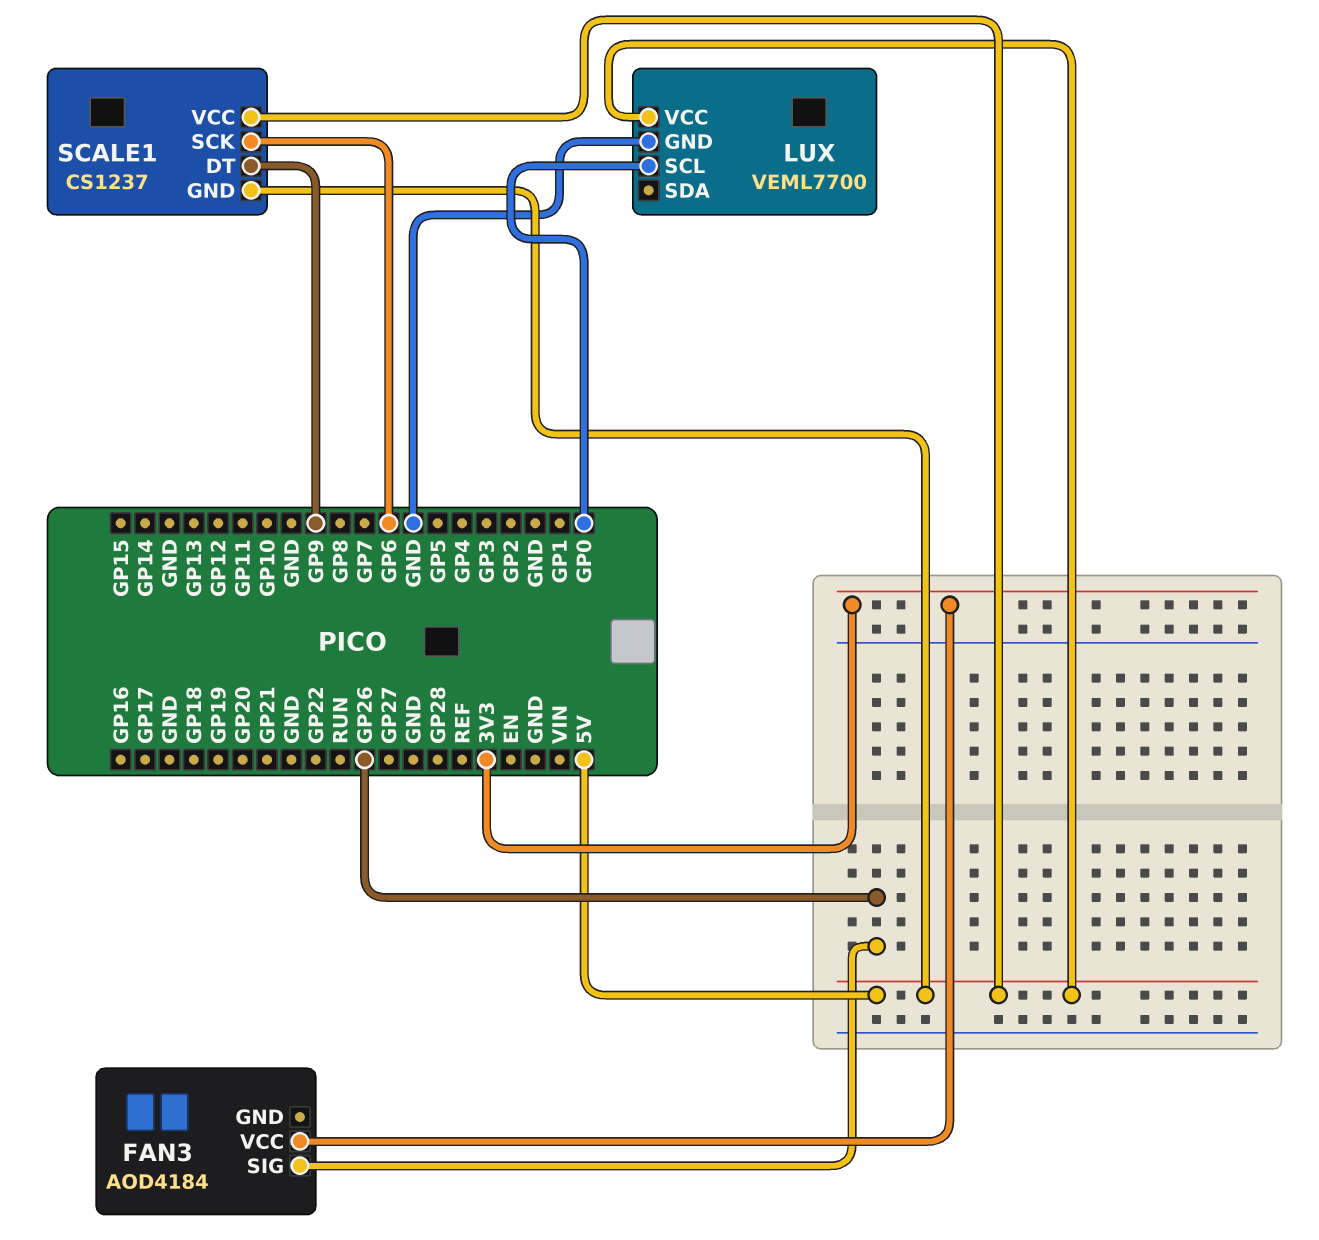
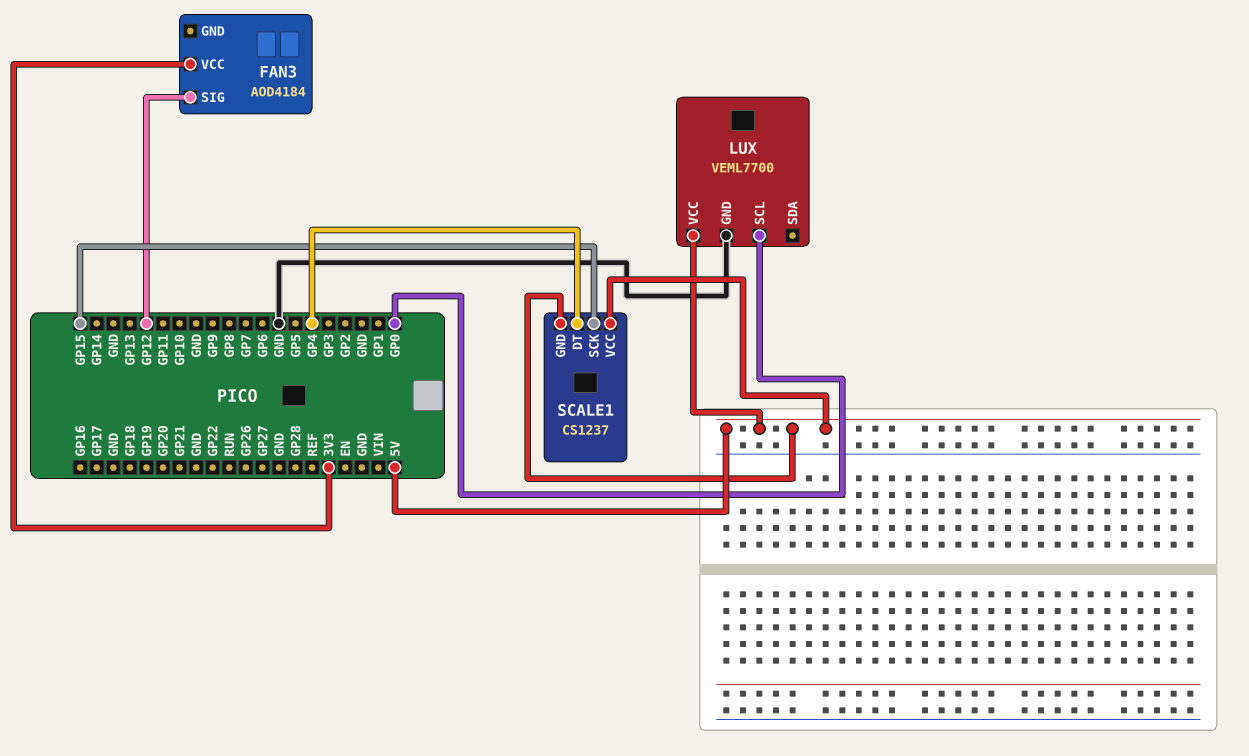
FAN3 pin SIG: GP26 -> GP12
SCALE1 pin DT: GP9 -> GP4
SCALE1 pin SCK: GP6 -> GP15

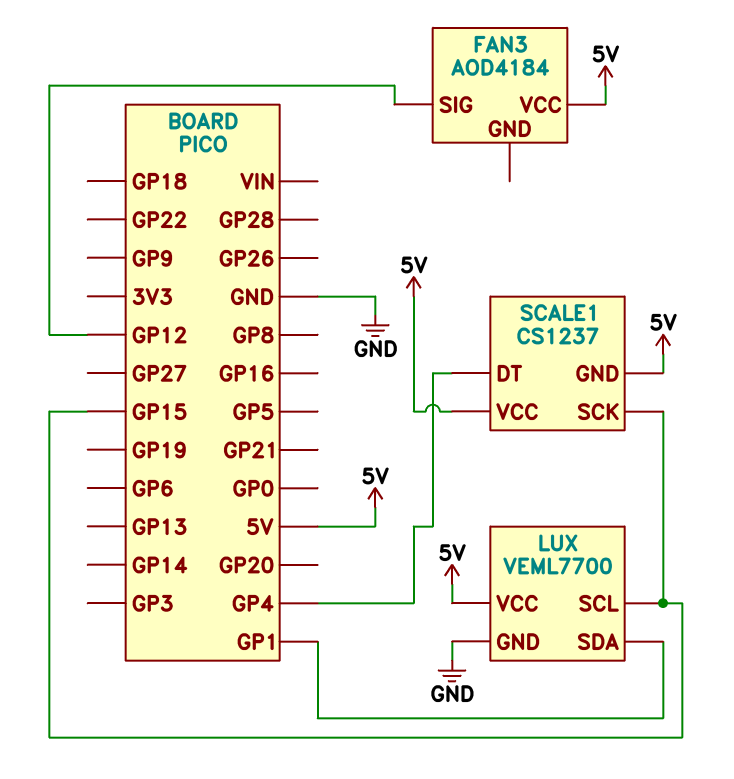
FAN3 pin VCC: 3V3 -> 5V
LUX pin SCL: GP0 -> GP15
LUX pin SDA: none -> GP1

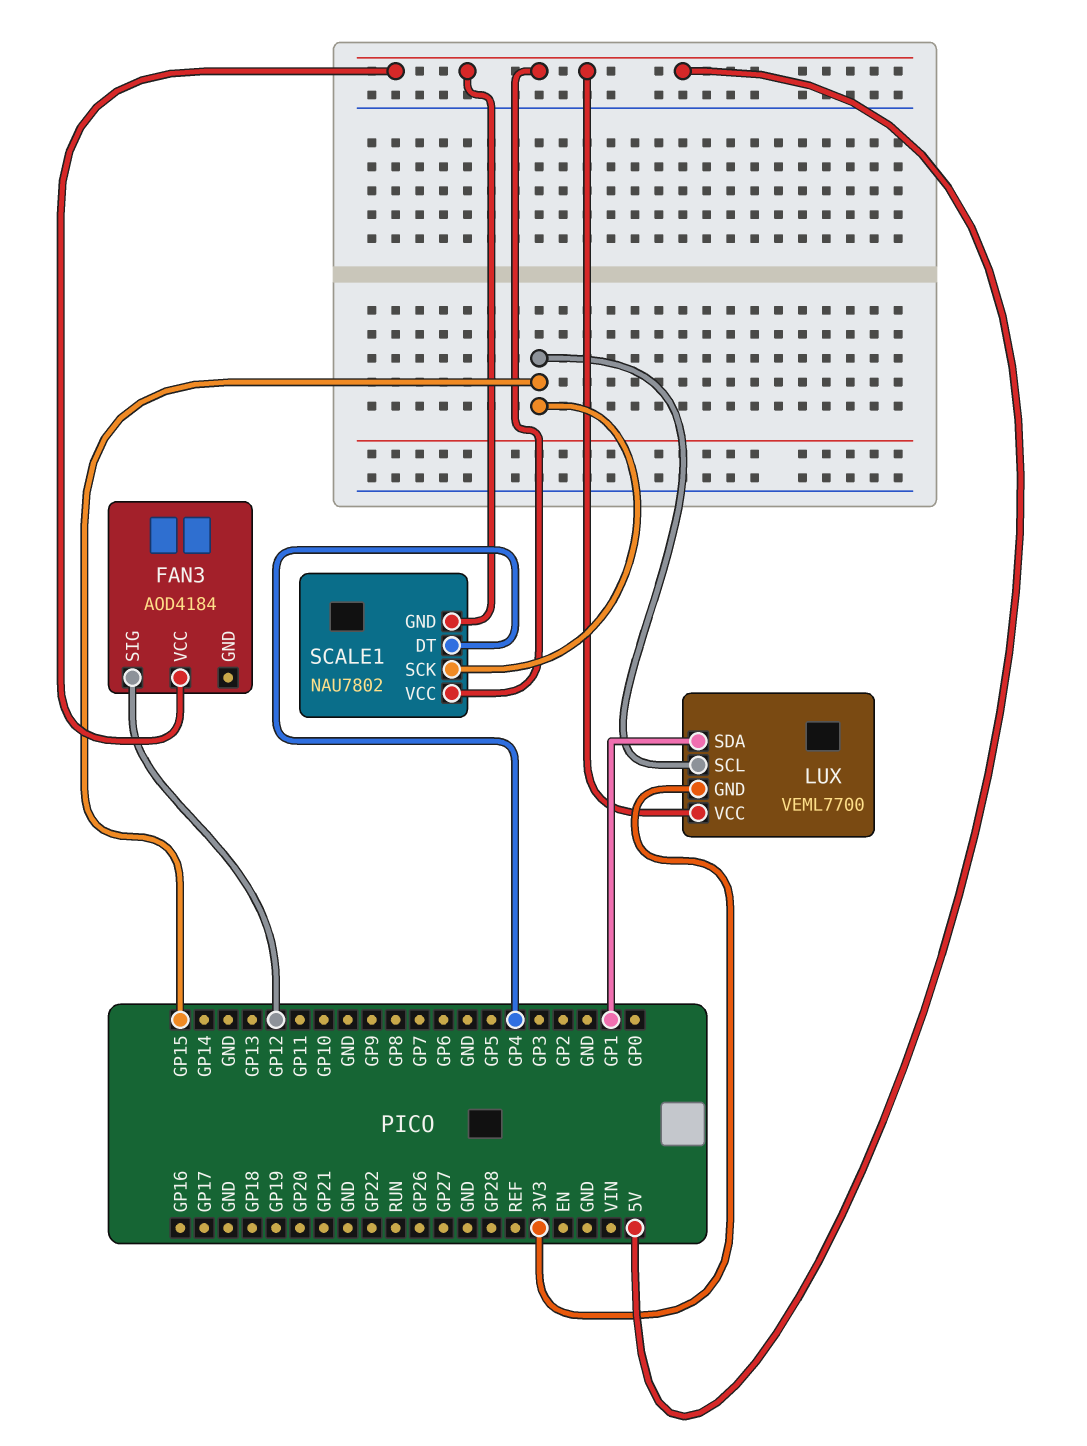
LUX pin GND: GND -> 3V3
SCALE1: CS1237 -> NAU7802

